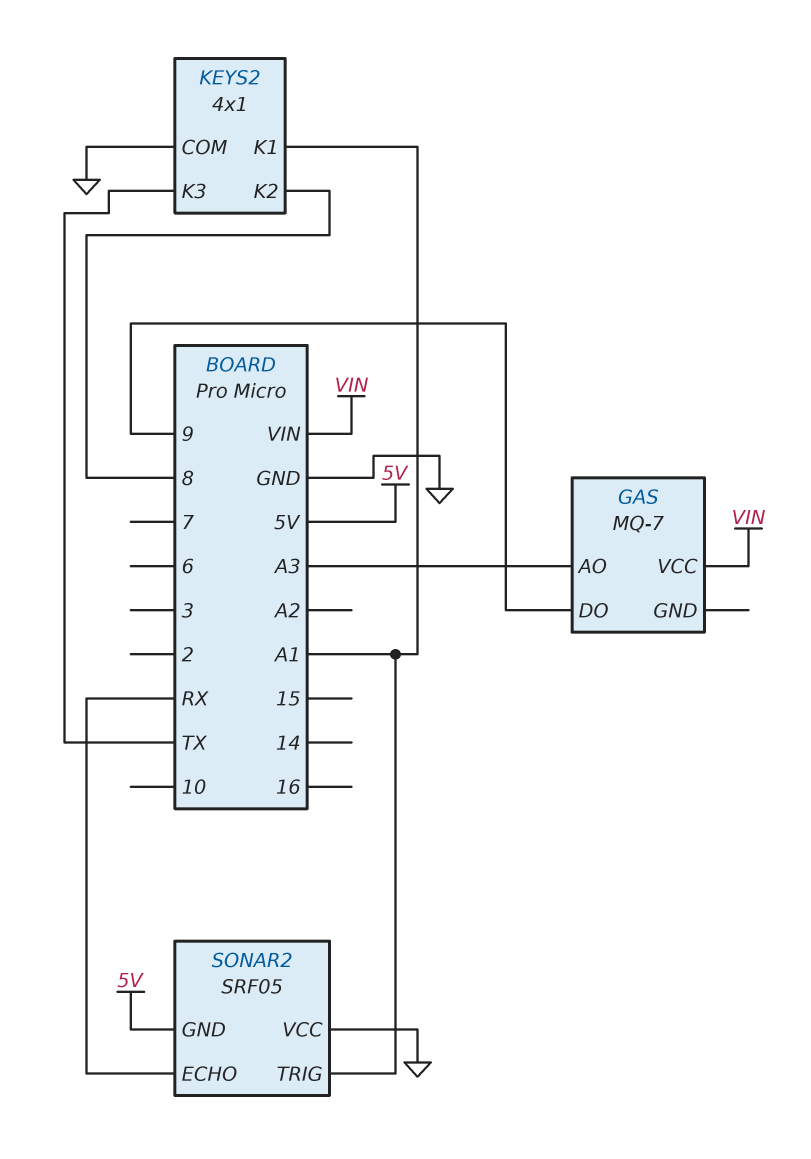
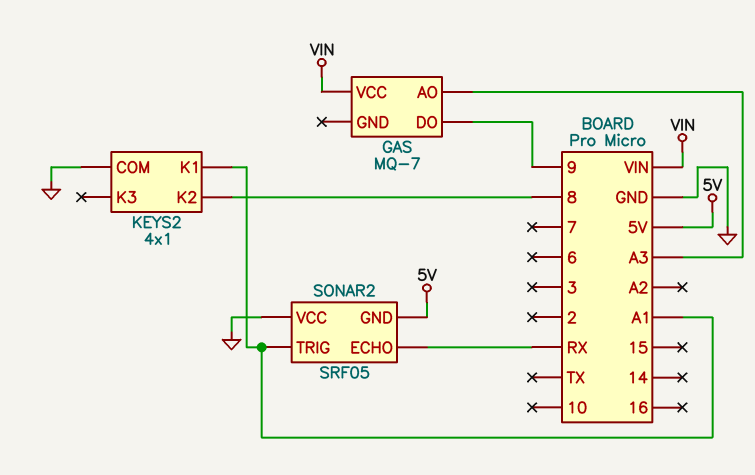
KEYS2 pin K3: TX -> none

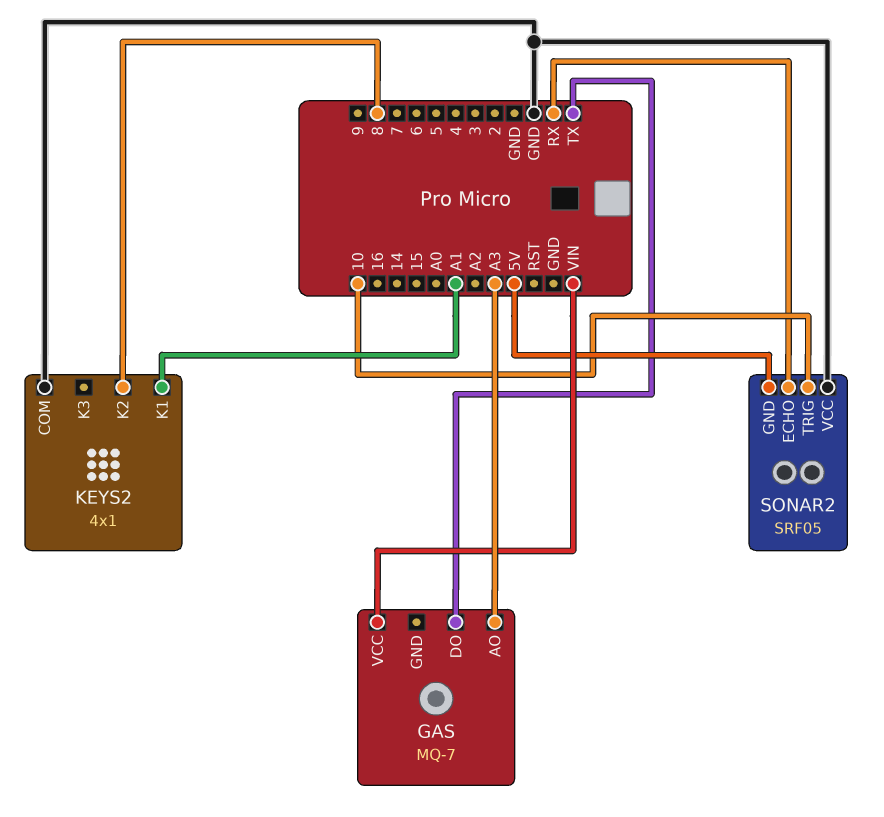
GAS pin DO: 9 -> TX
SONAR2 pin TRIG: A1 -> 10

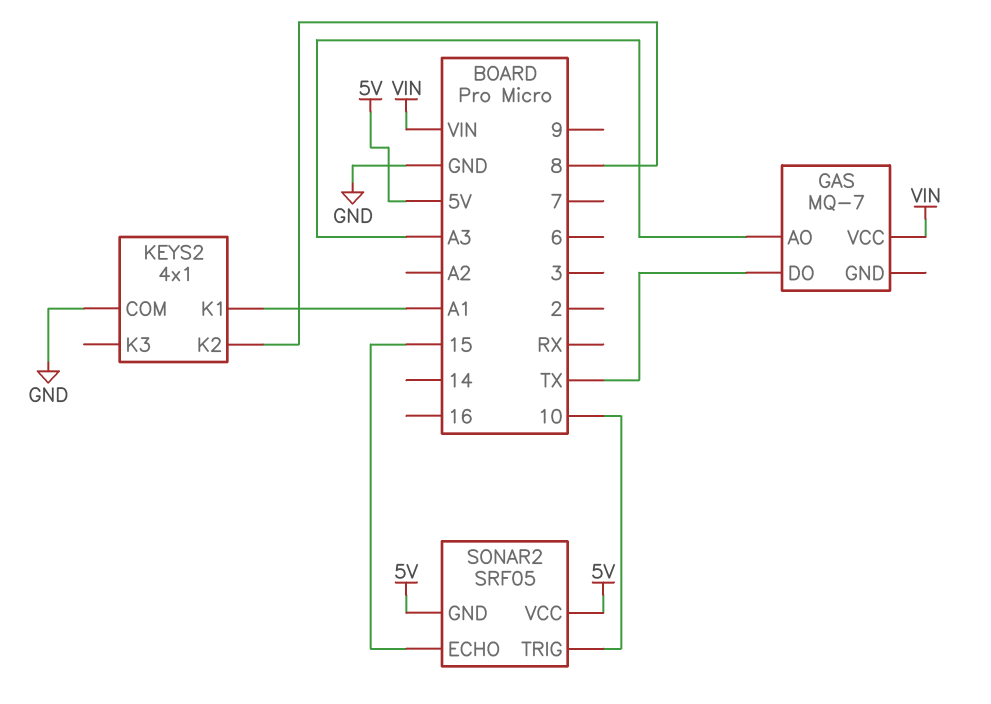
SONAR2 pin ECHO: RX -> 15
SONAR2 pin VCC: GND -> 5V

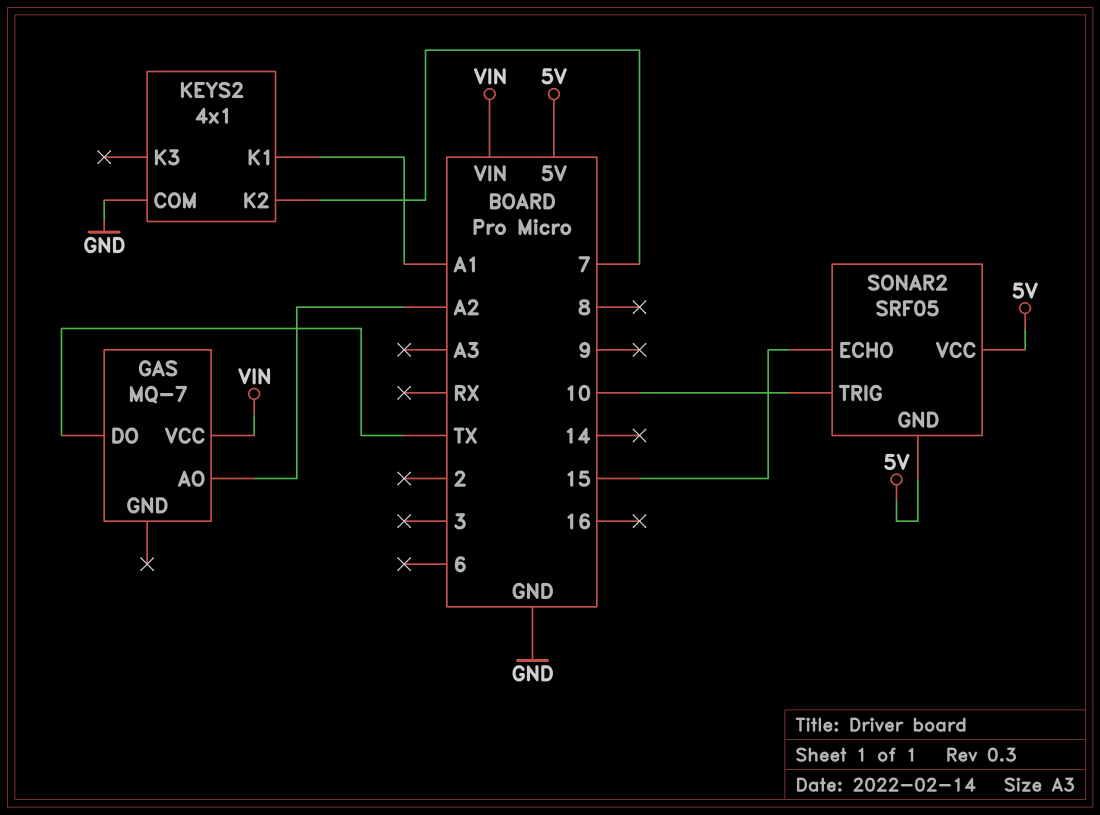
GAS pin AO: A3 -> A2
KEYS2 pin K2: 8 -> 7

